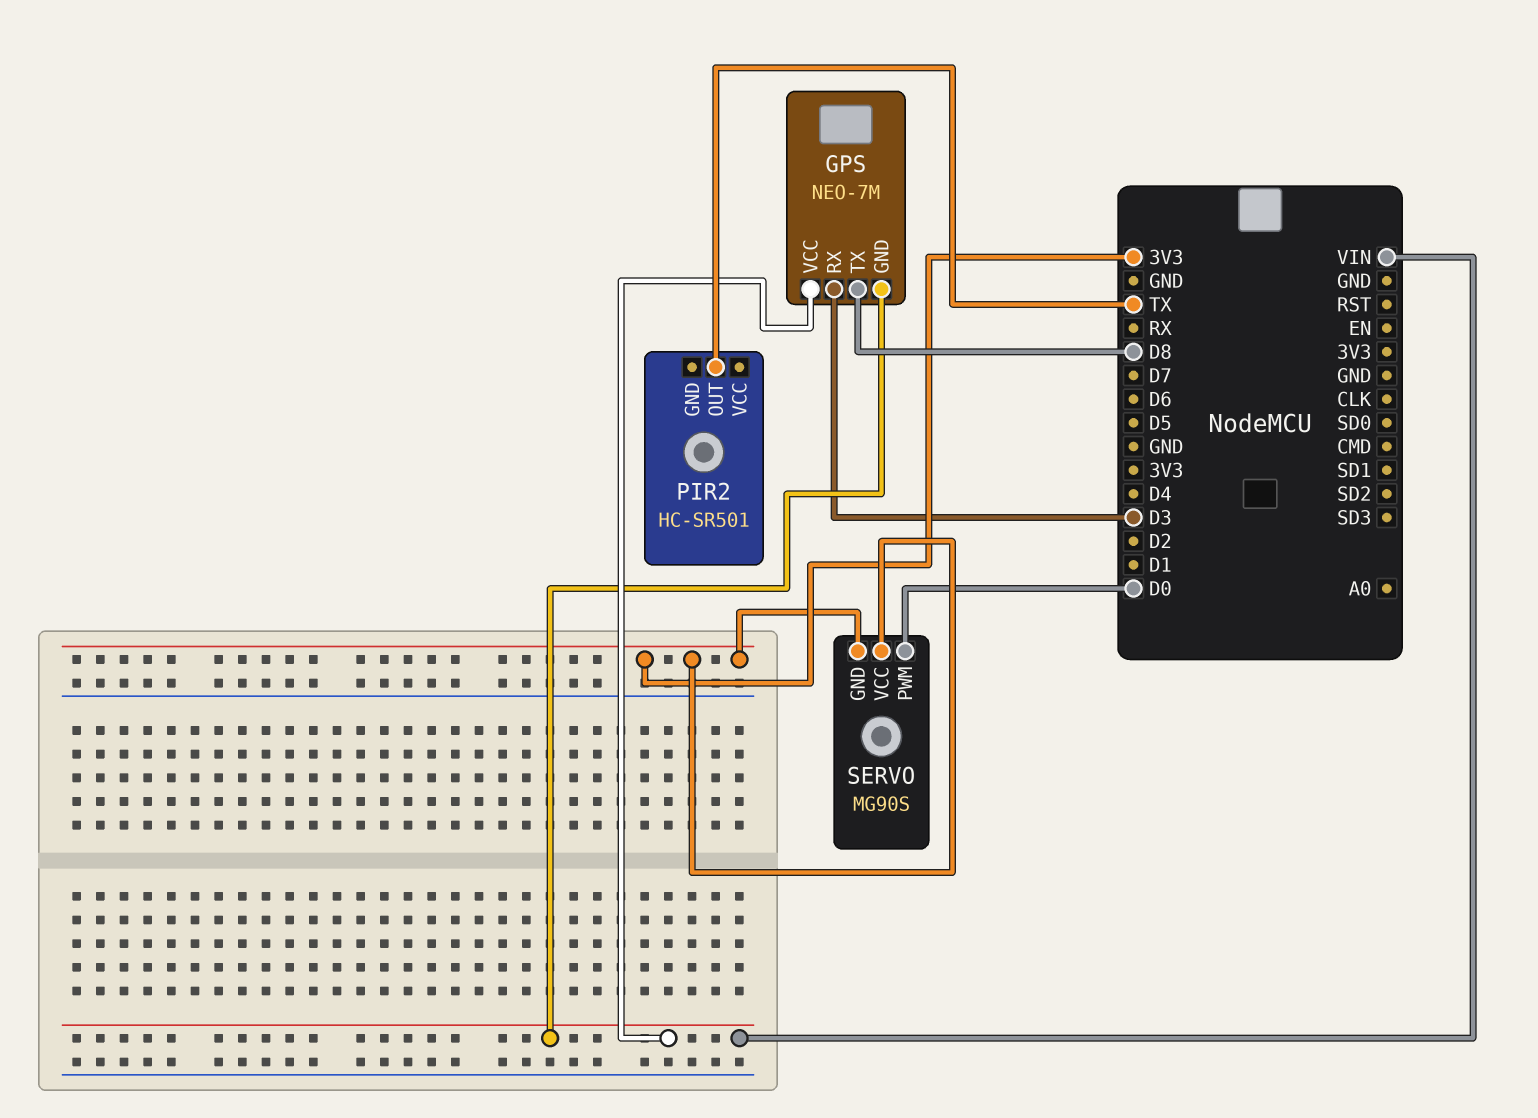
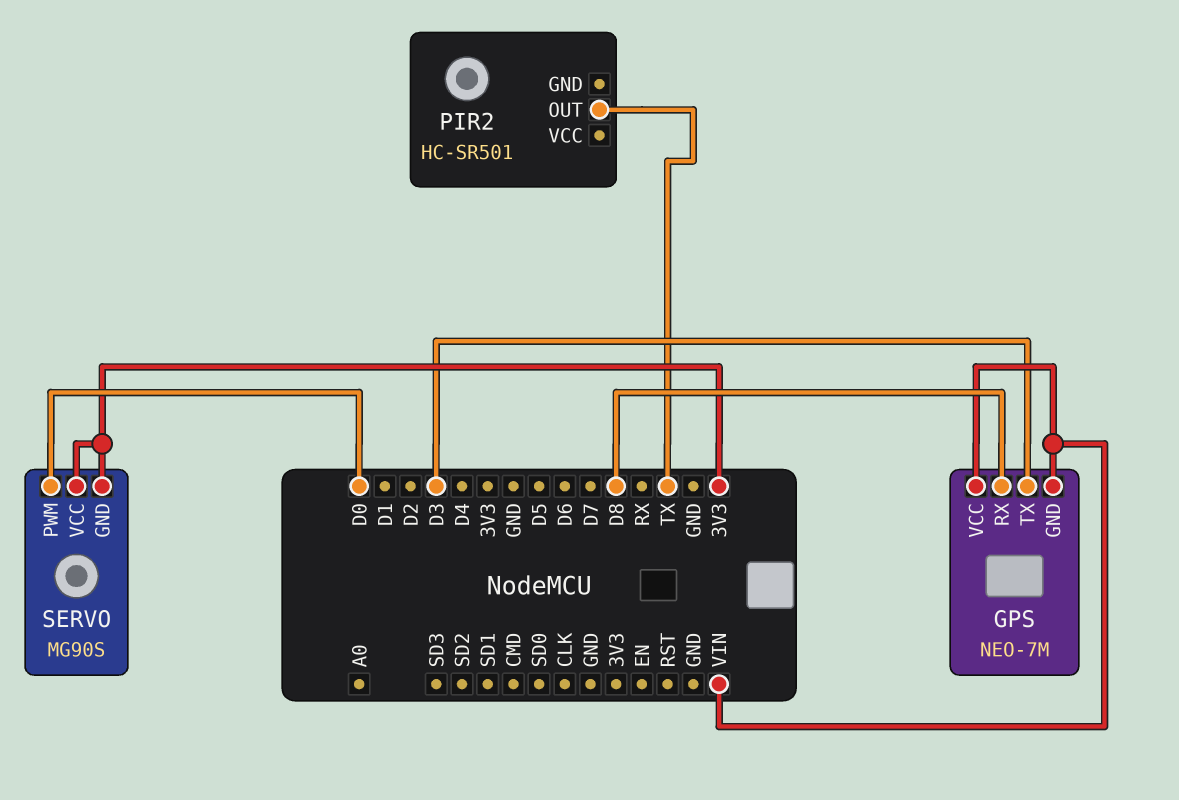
GPS pin RX: D3 -> D8
GPS pin TX: D8 -> D3

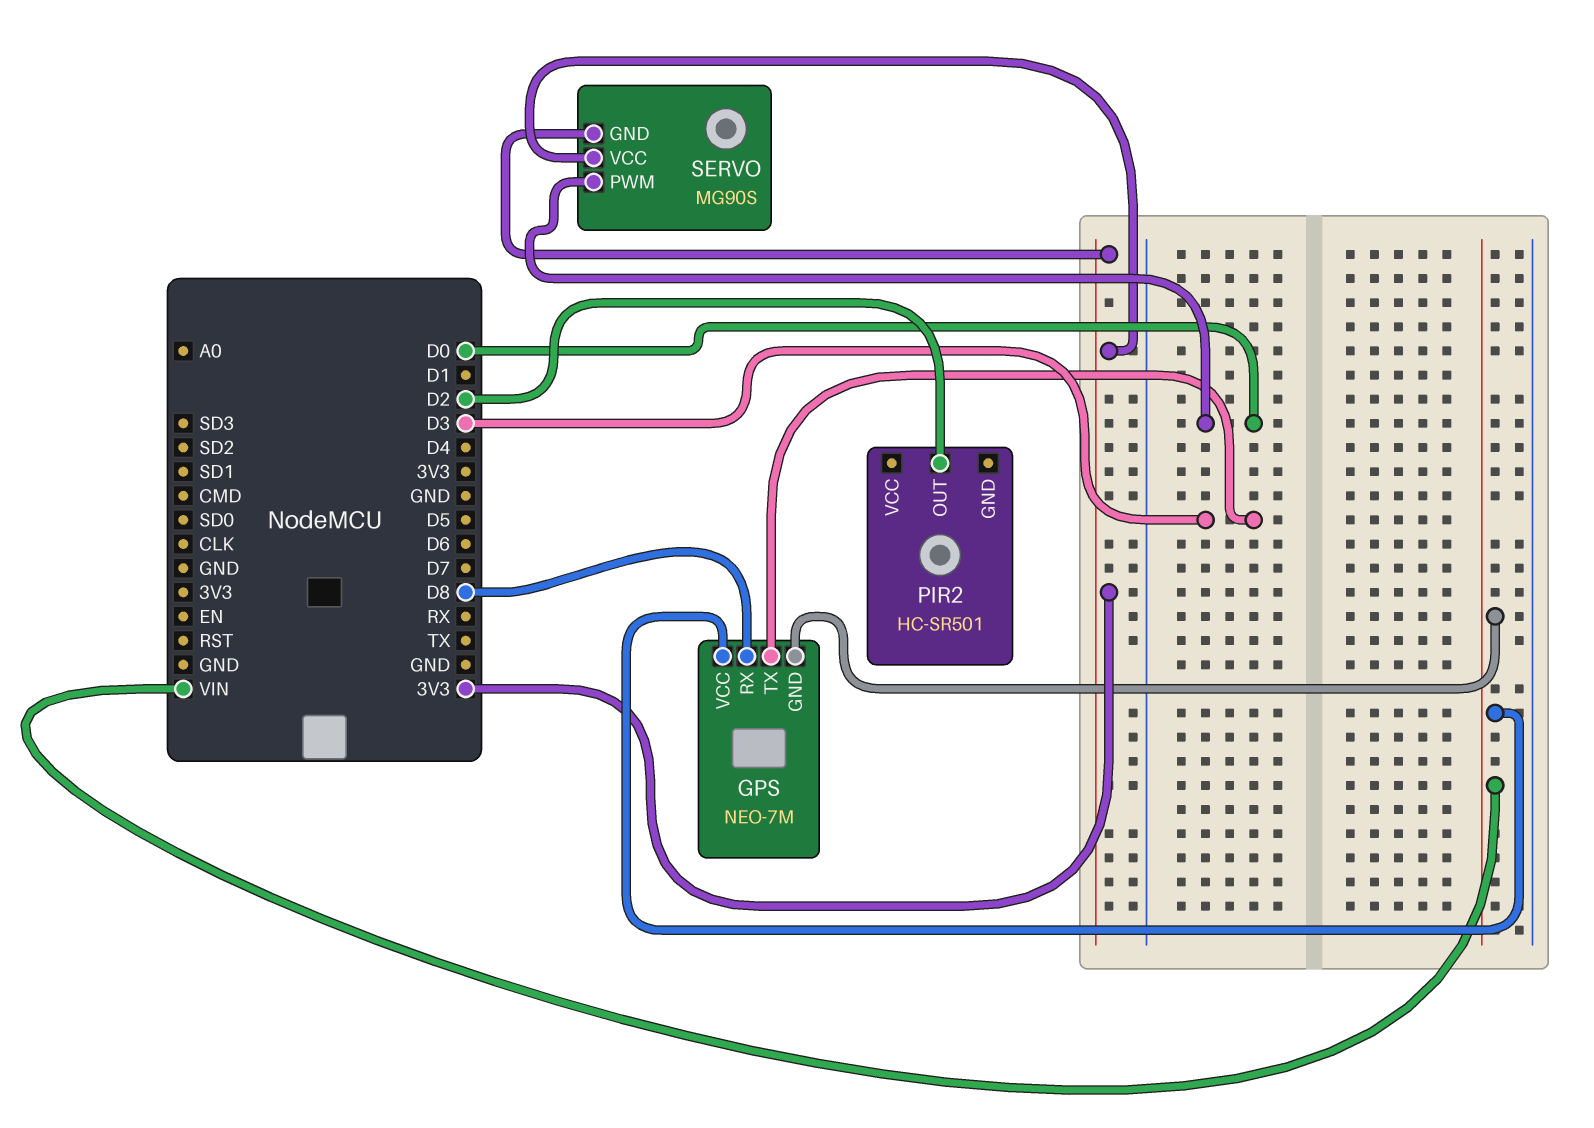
PIR2 pin OUT: TX -> D2

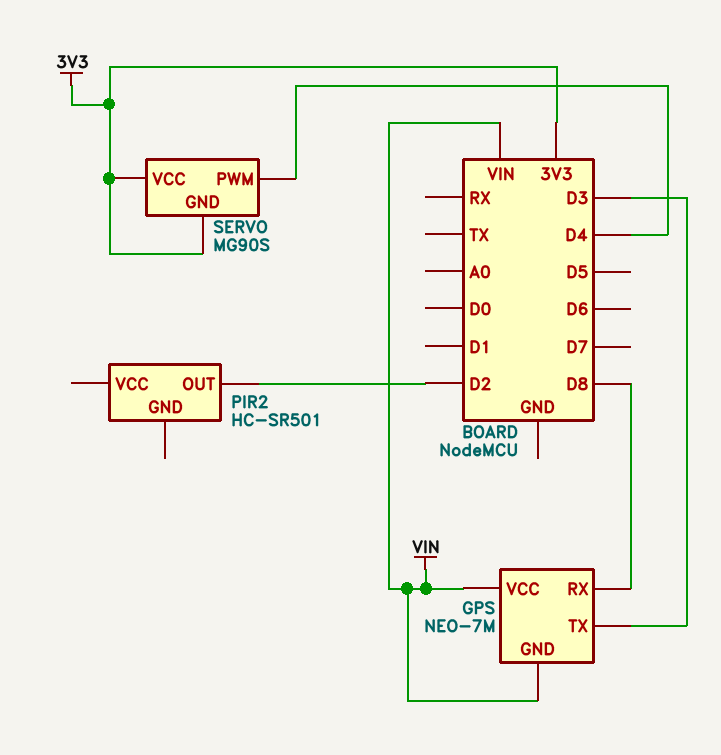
SERVO pin PWM: D0 -> D4

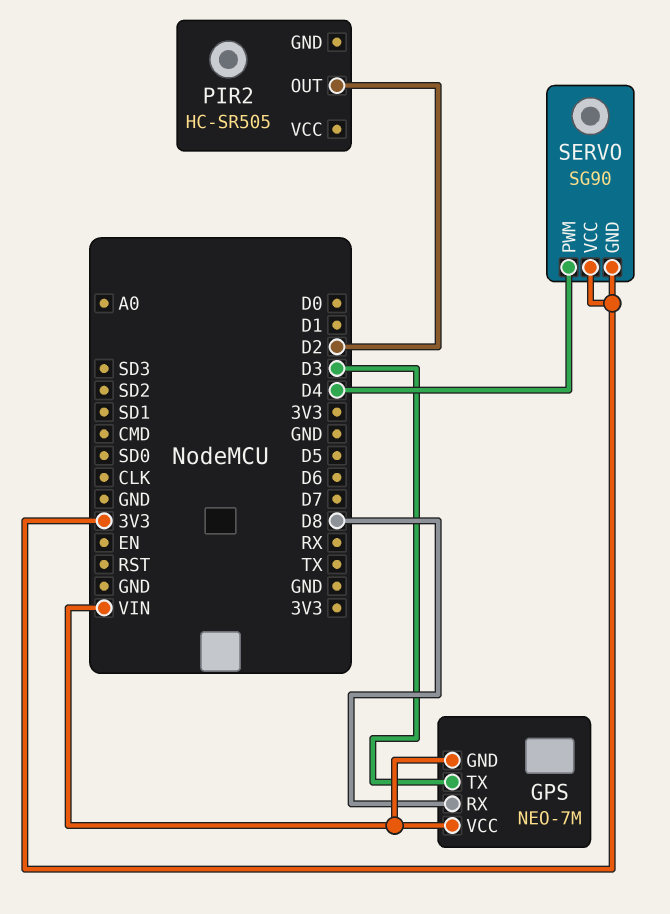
PIR2: HC-SR501 -> HC-SR505
SERVO: MG90S -> SG90

